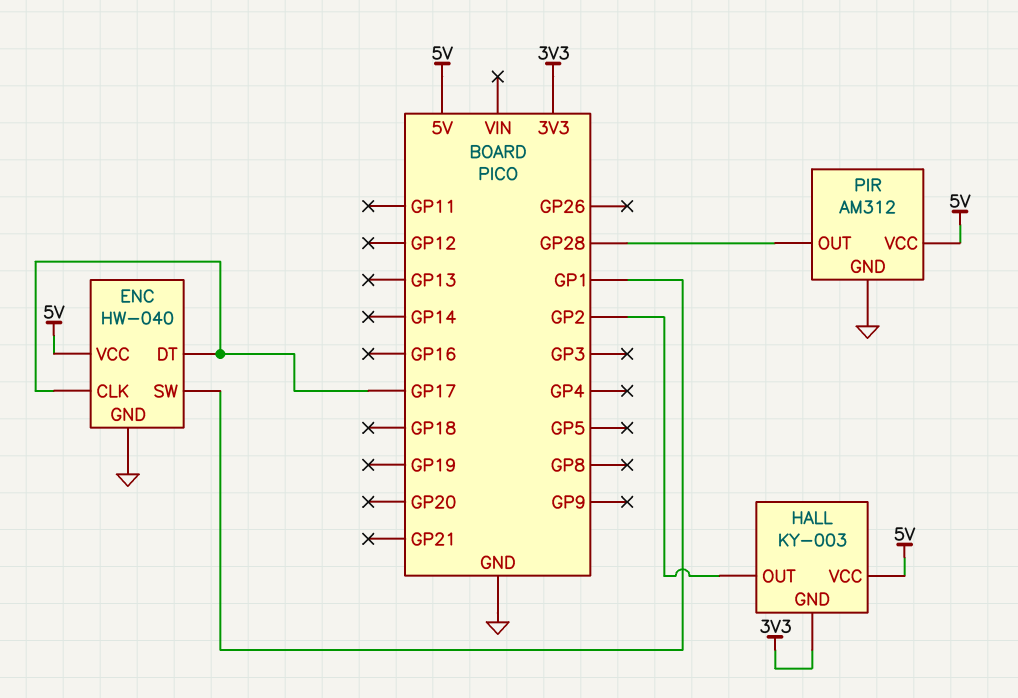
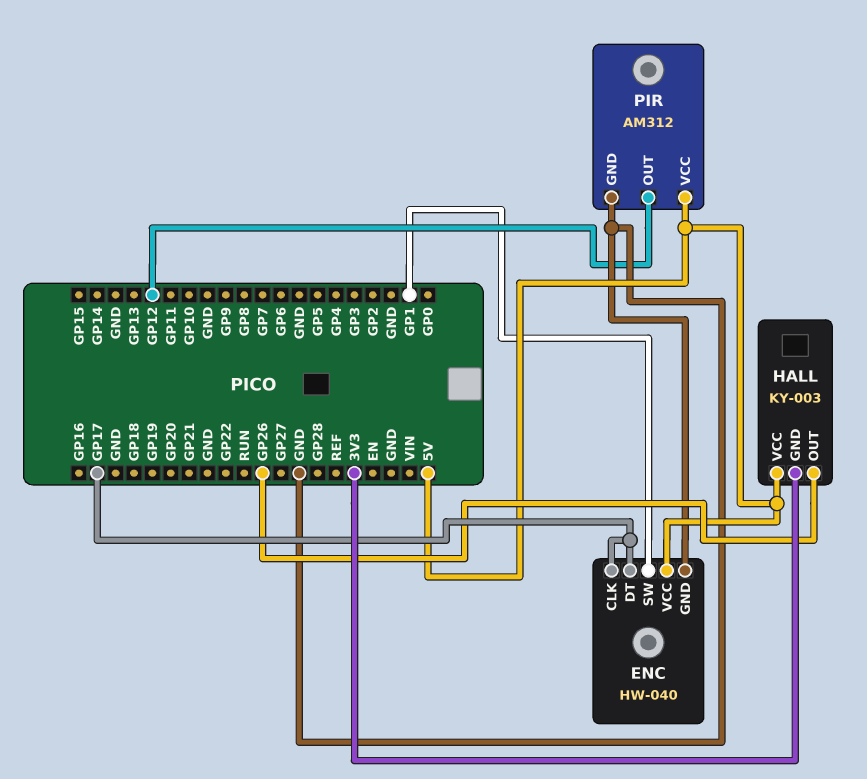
HALL pin OUT: GP2 -> GP26
PIR pin OUT: GP28 -> GP12

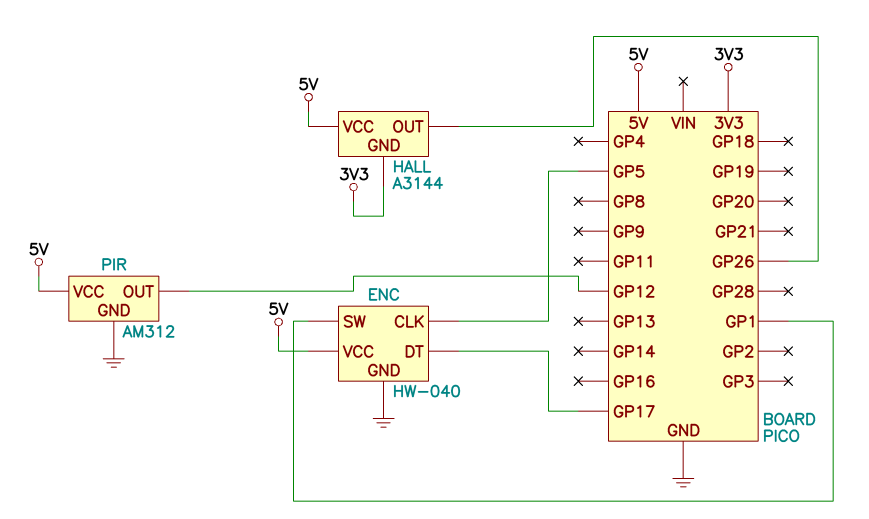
ENC pin CLK: GP17 -> GP5
HALL: KY-003 -> A3144

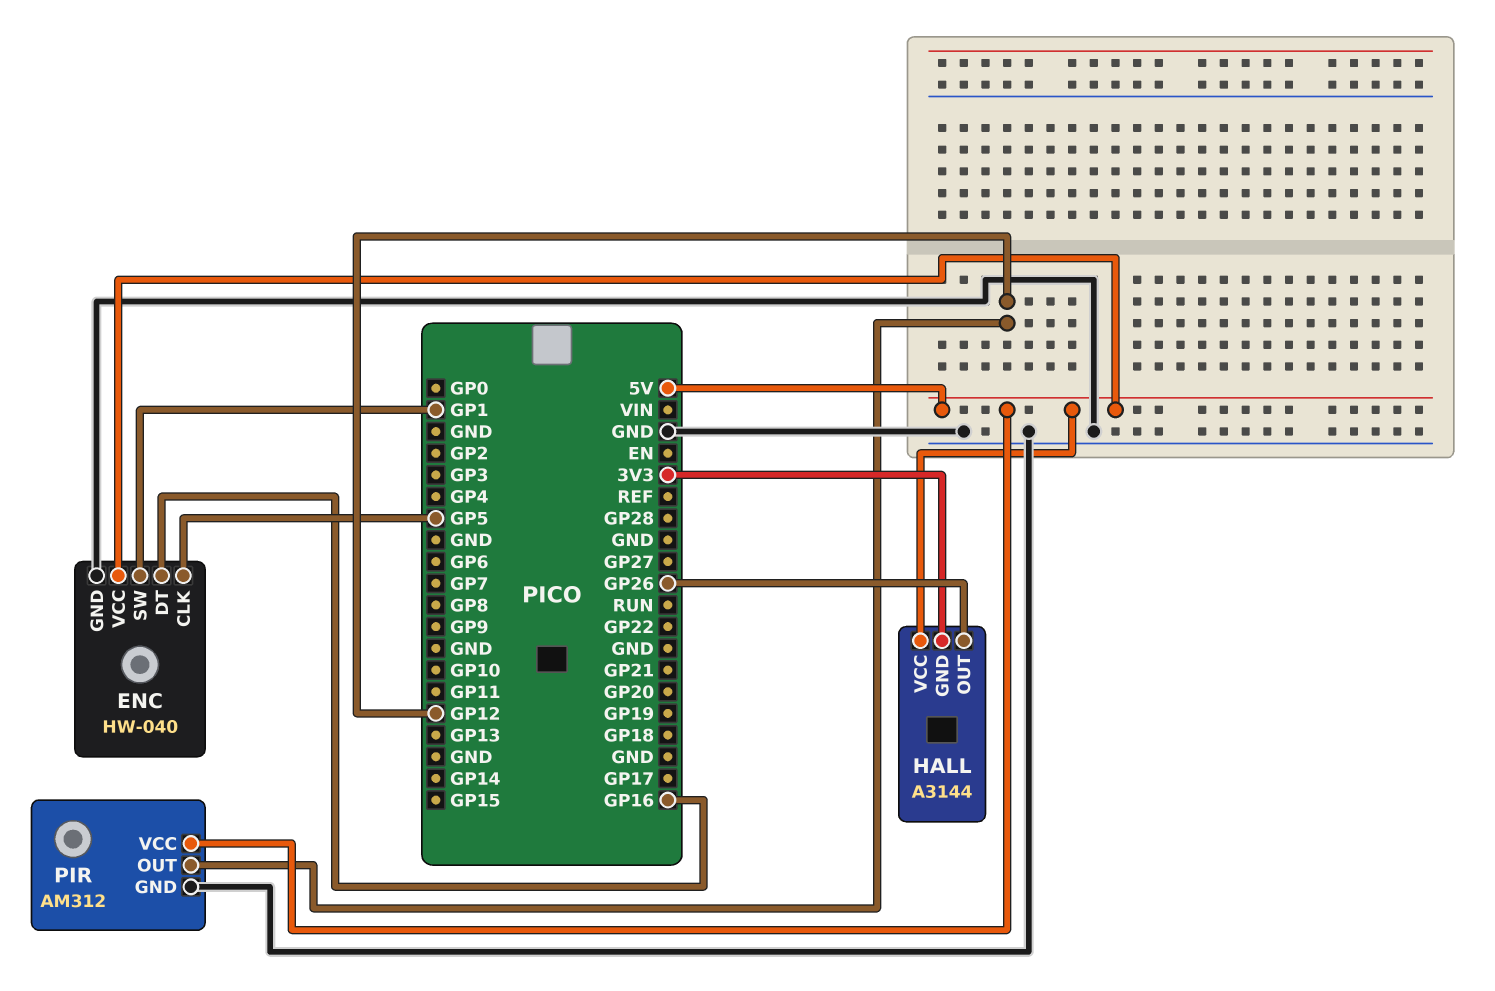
ENC pin DT: GP17 -> GP16

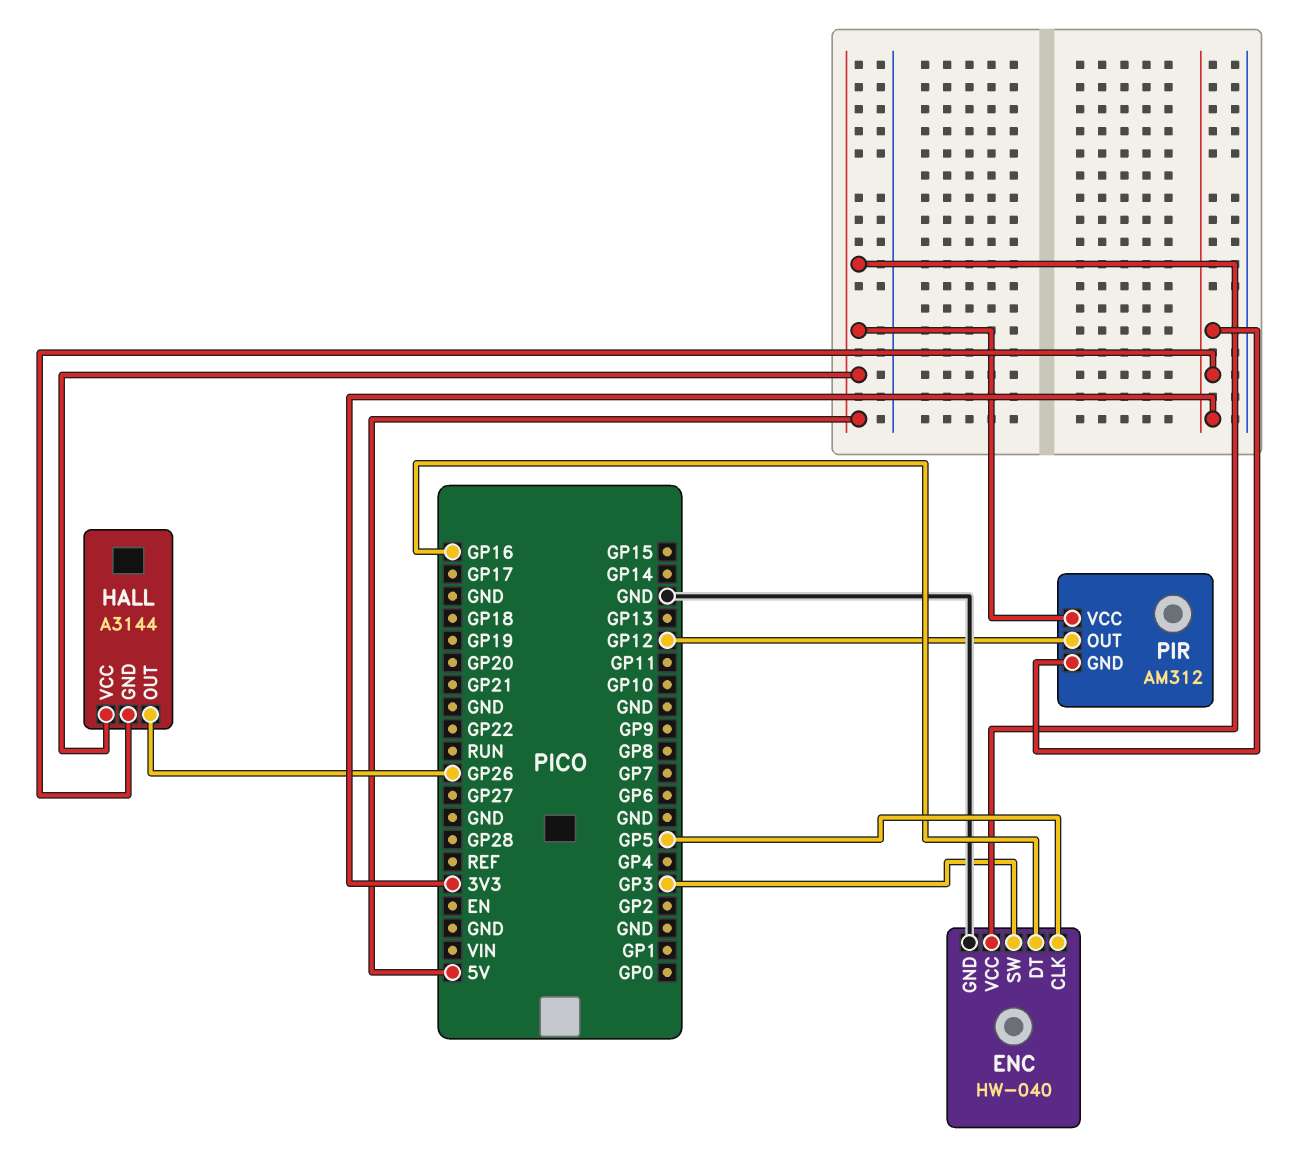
ENC pin SW: GP1 -> GP3
PIR pin GND: GND -> 3V3

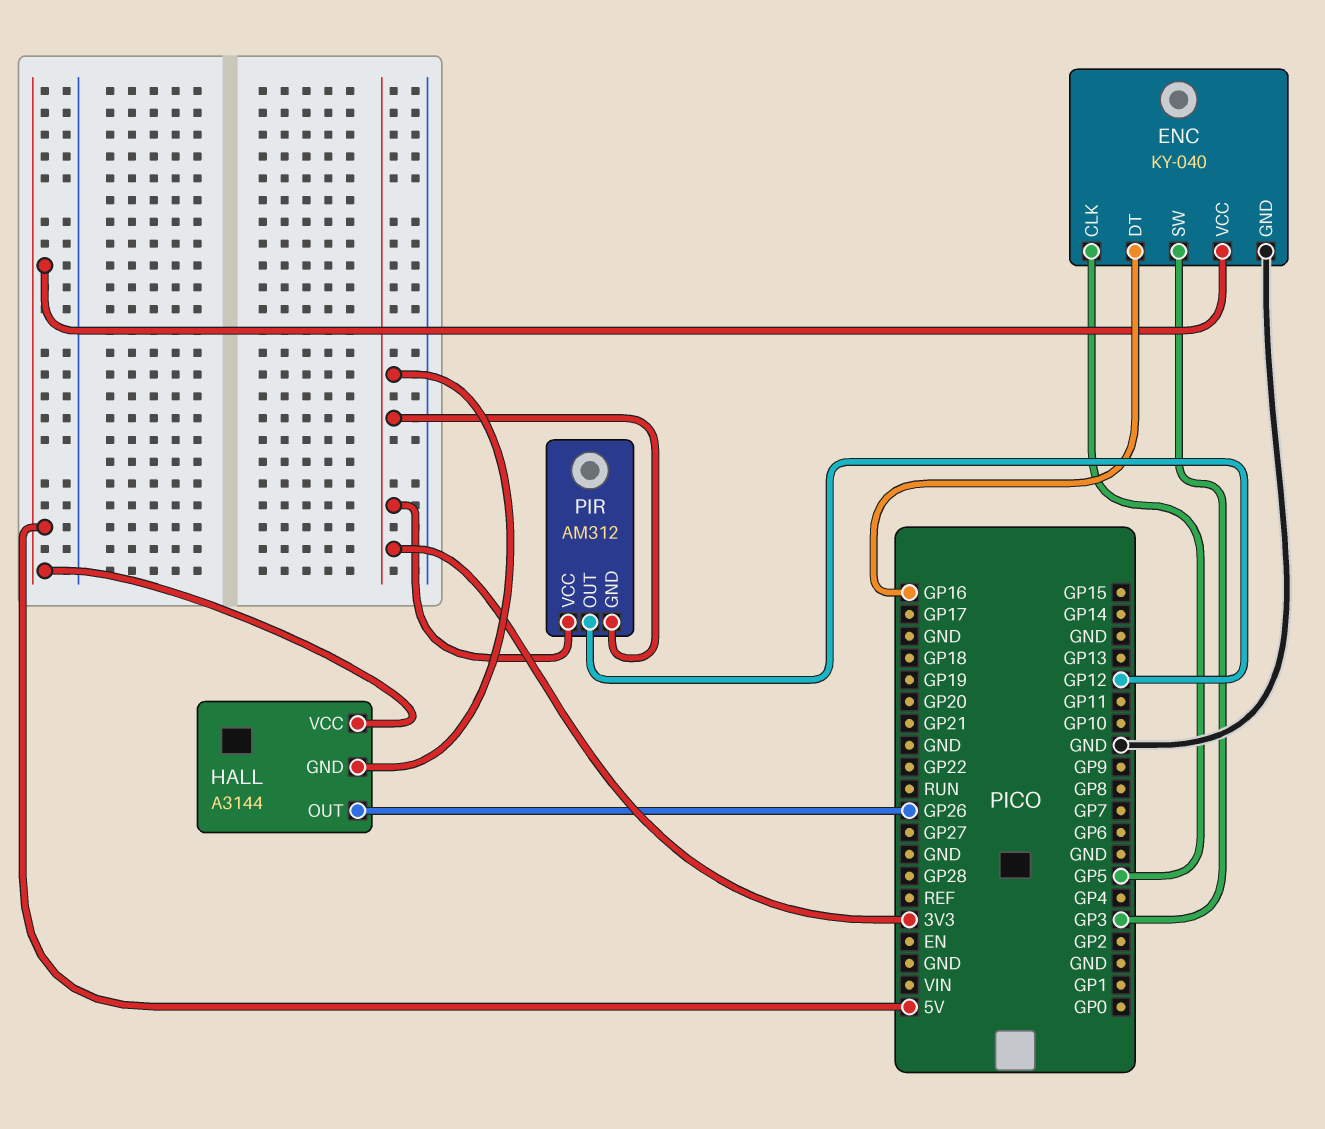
ENC: HW-040 -> KY-040
PIR pin VCC: 5V -> 3V3

